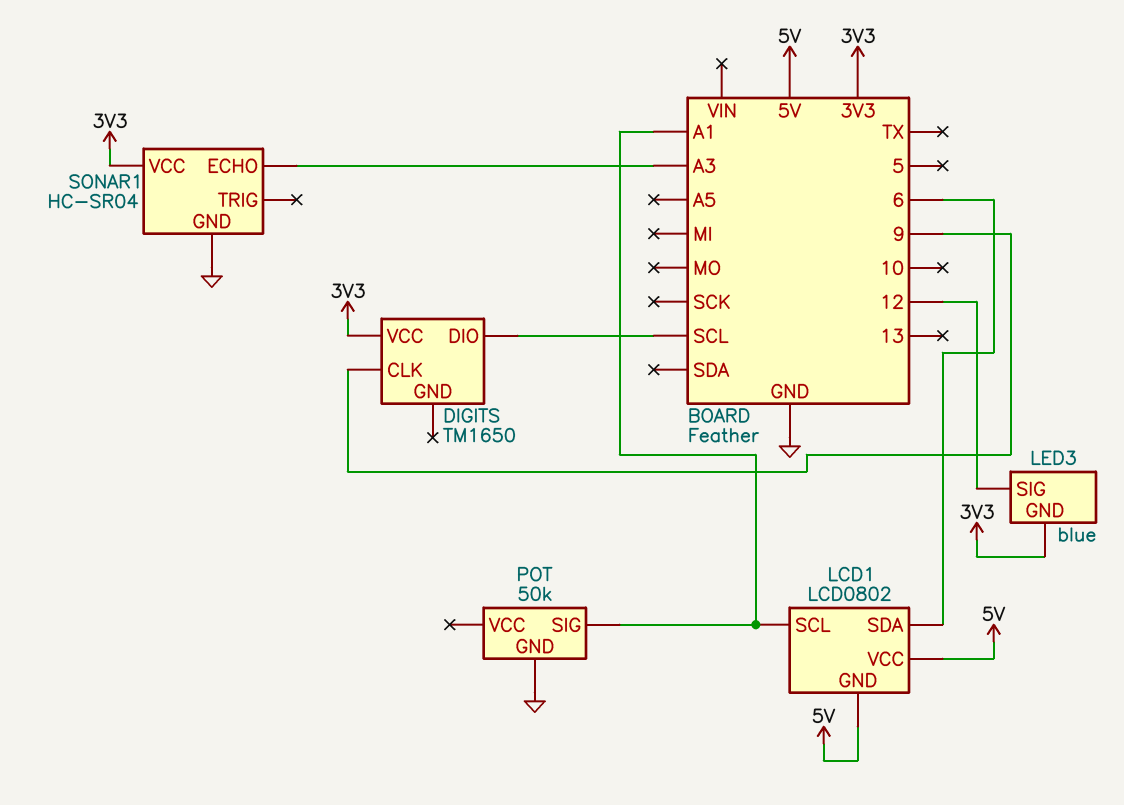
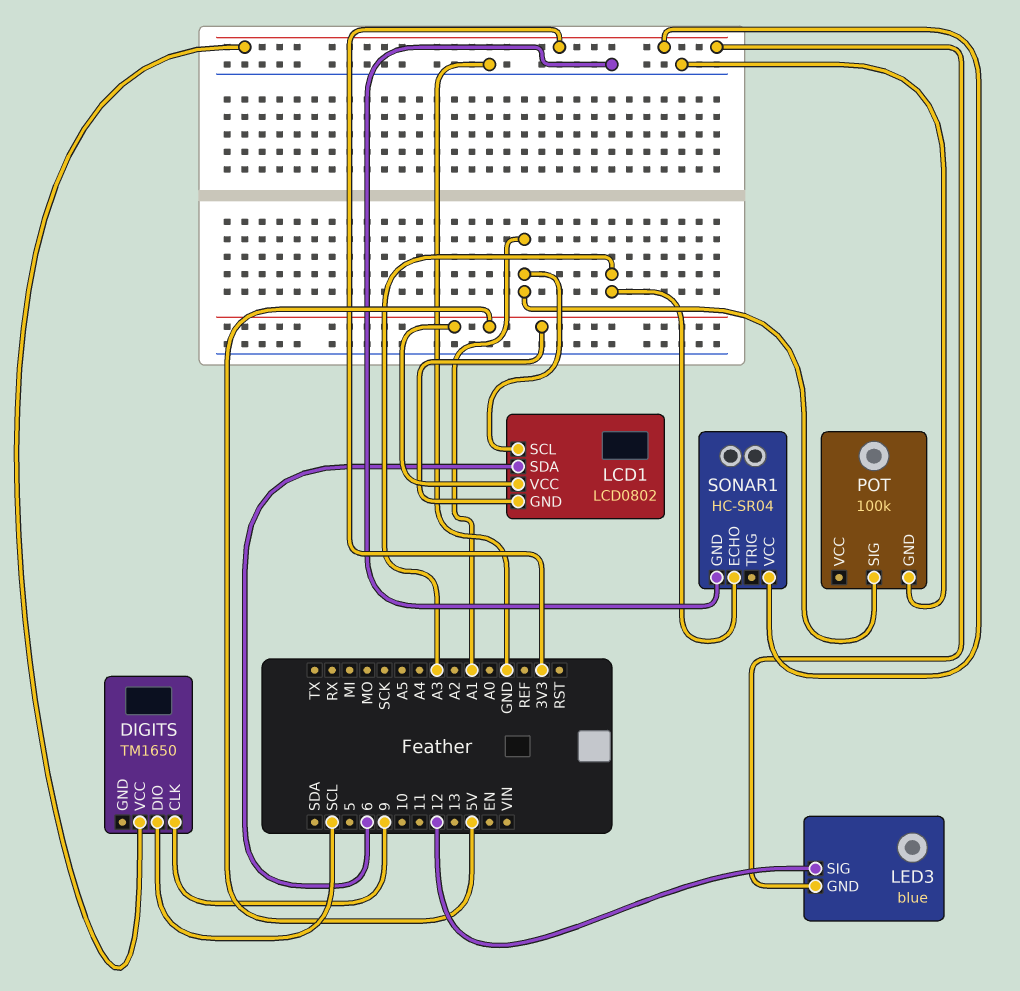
POT: 50k -> 100k

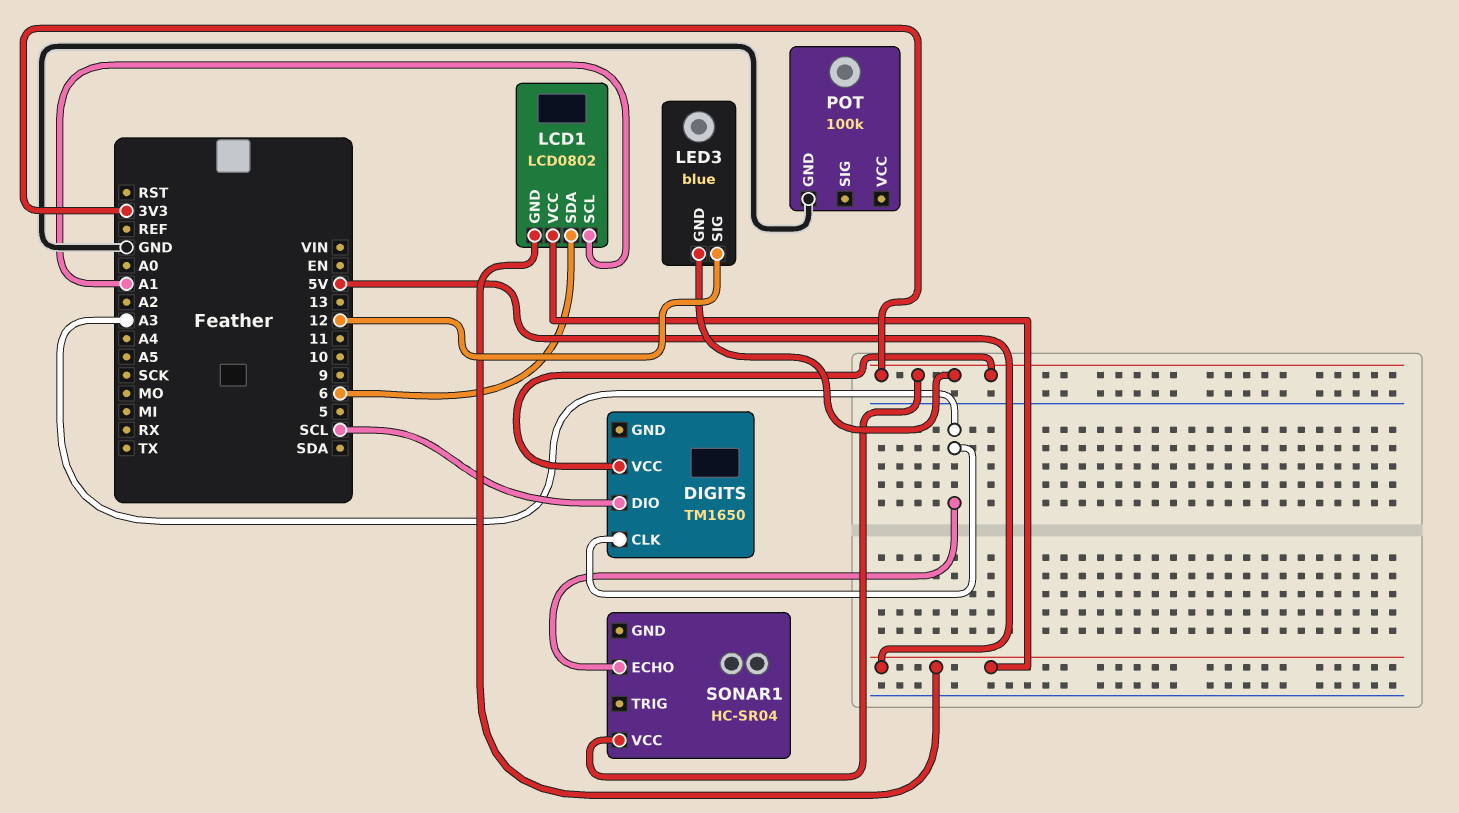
DIGITS pin CLK: 9 -> A3
POT pin SIG: A1 -> none
SONAR1 pin GND: GND -> none

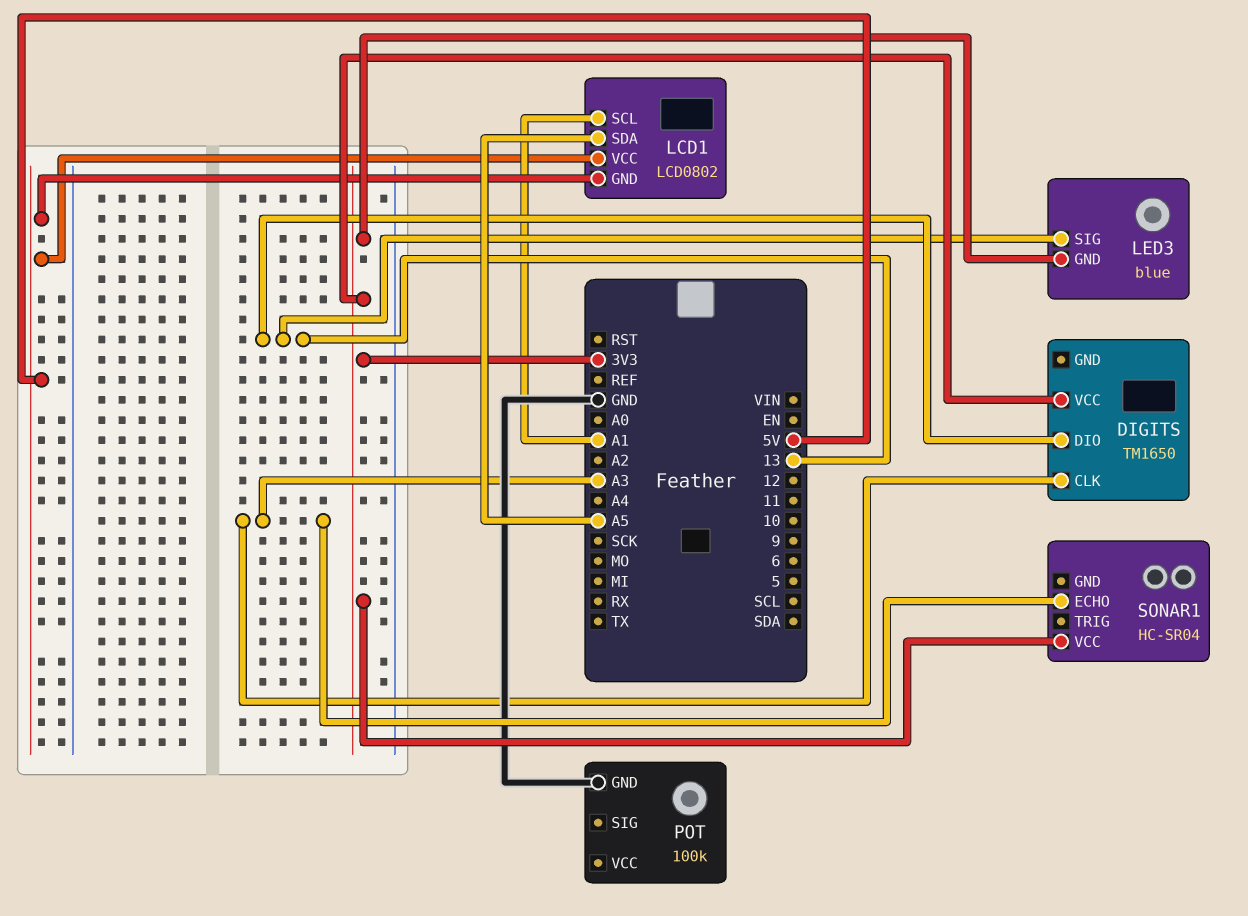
DIGITS pin DIO: SCL -> 13
LCD1 pin SDA: 6 -> A5
LED3 pin SIG: 12 -> 13

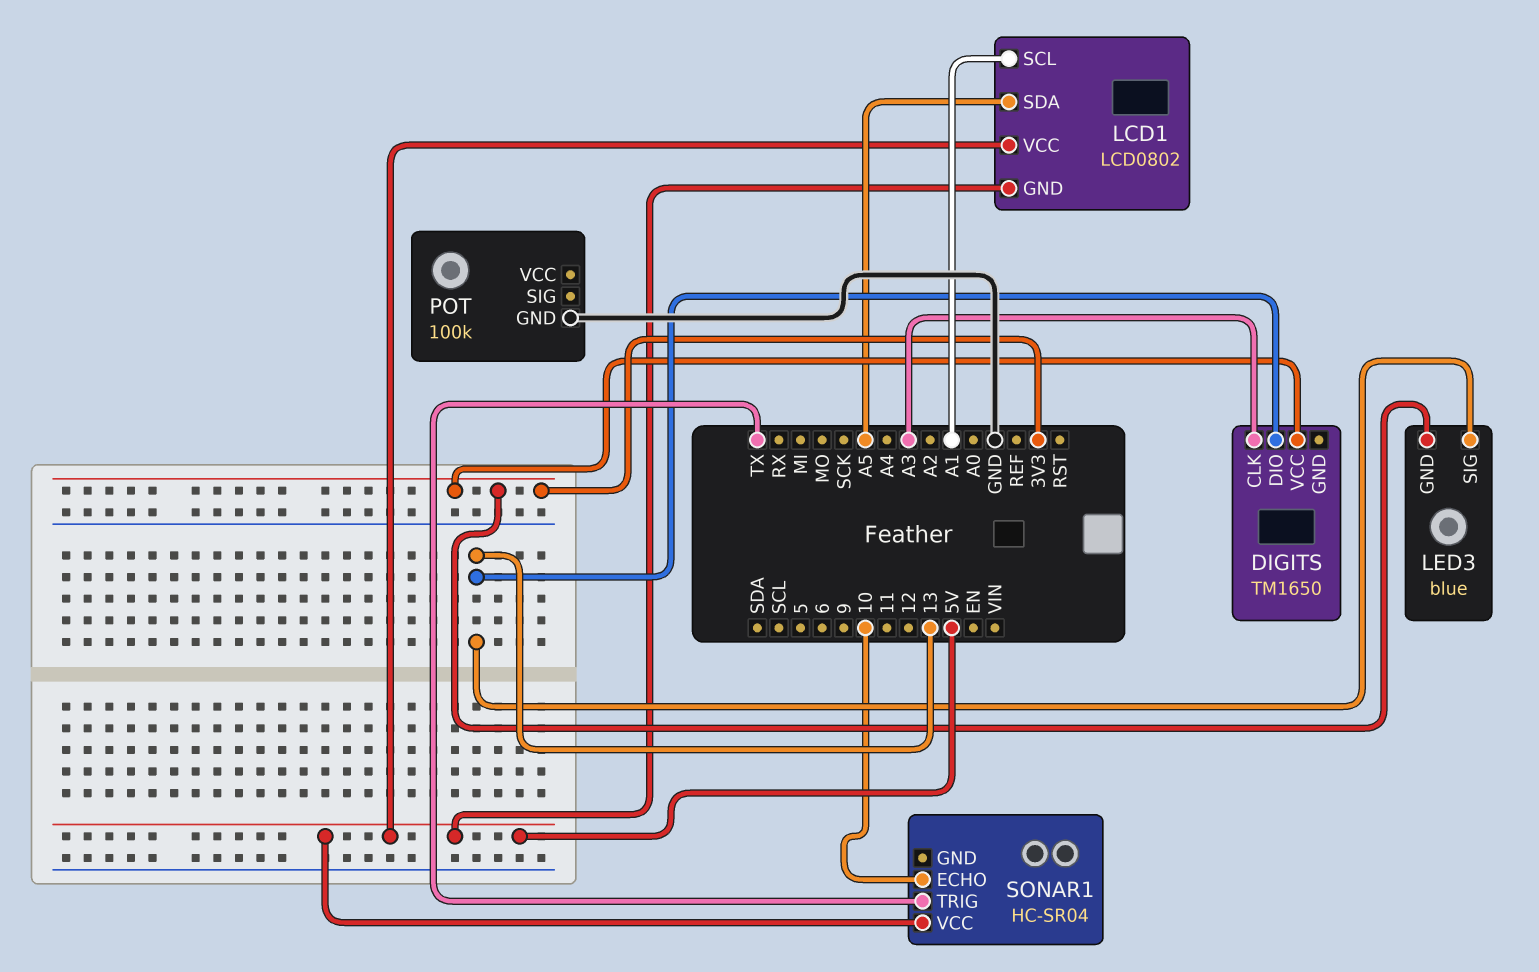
SONAR1 pin ECHO: A3 -> 10
SONAR1 pin TRIG: none -> TX
SONAR1 pin VCC: 3V3 -> 5V

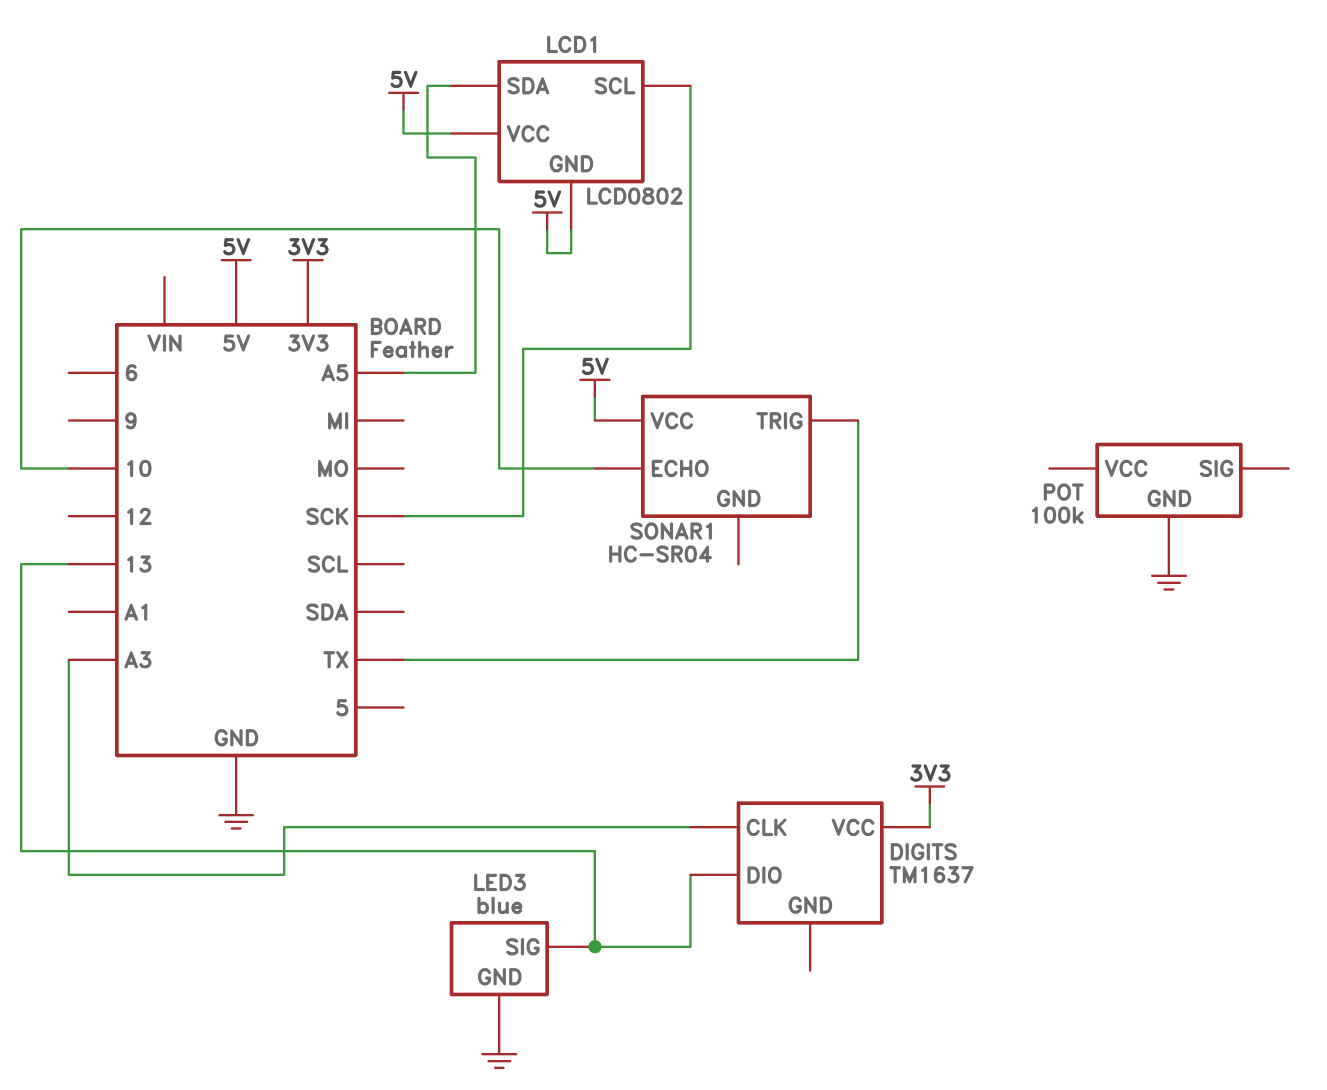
DIGITS: TM1650 -> TM1637
LCD1 pin SCL: A1 -> SCK
LED3 pin GND: 3V3 -> GND

